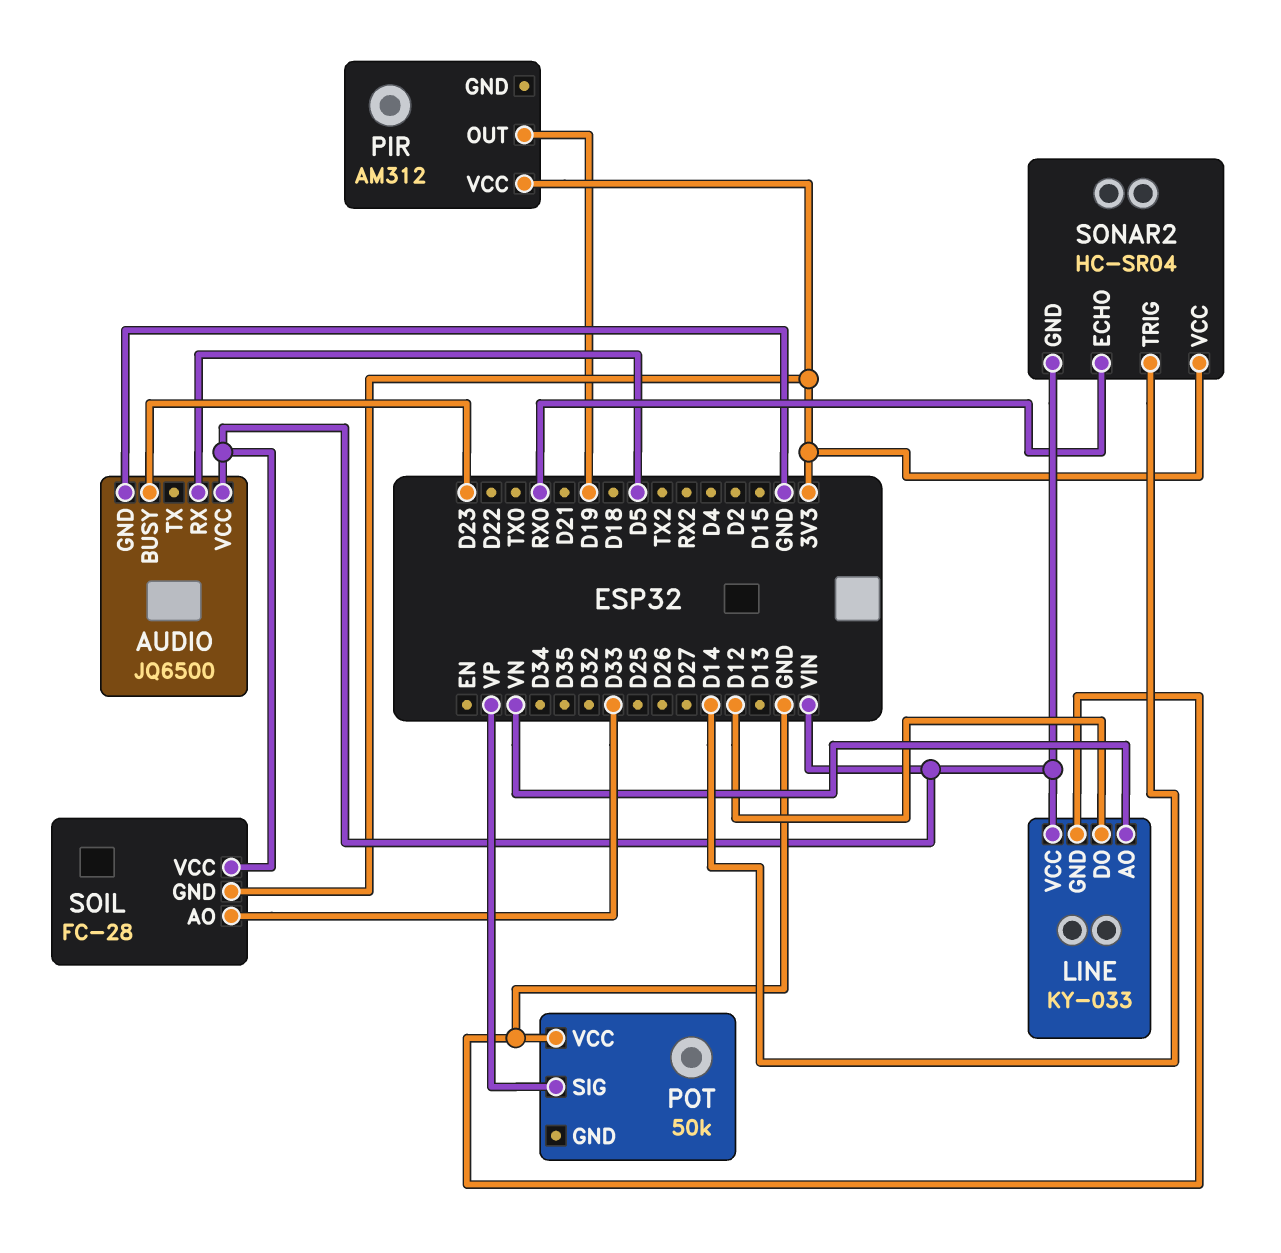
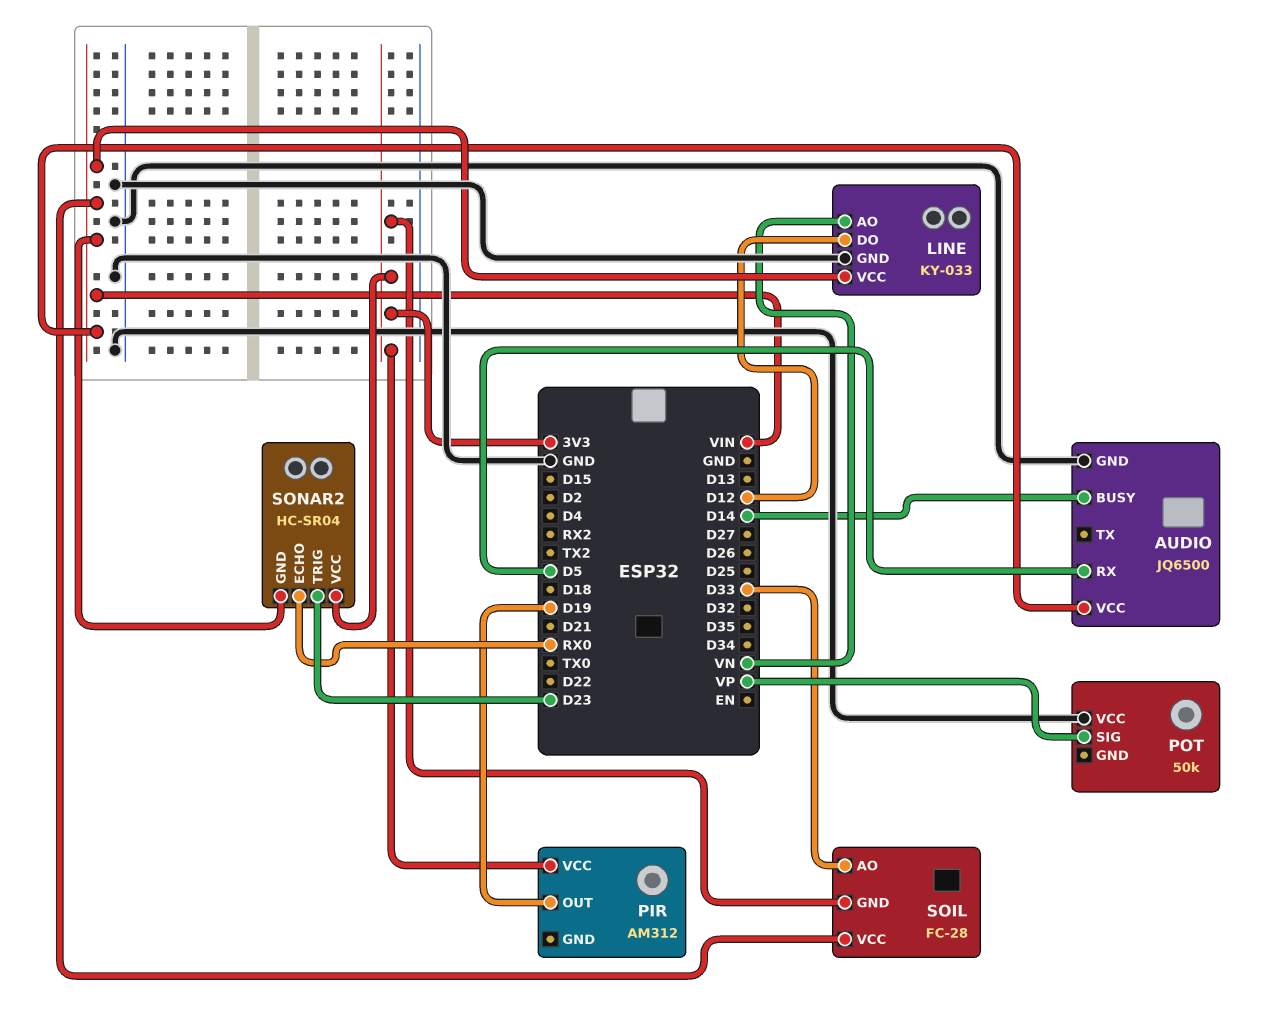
AUDIO pin BUSY: D23 -> D14
SONAR2 pin TRIG: D14 -> D23

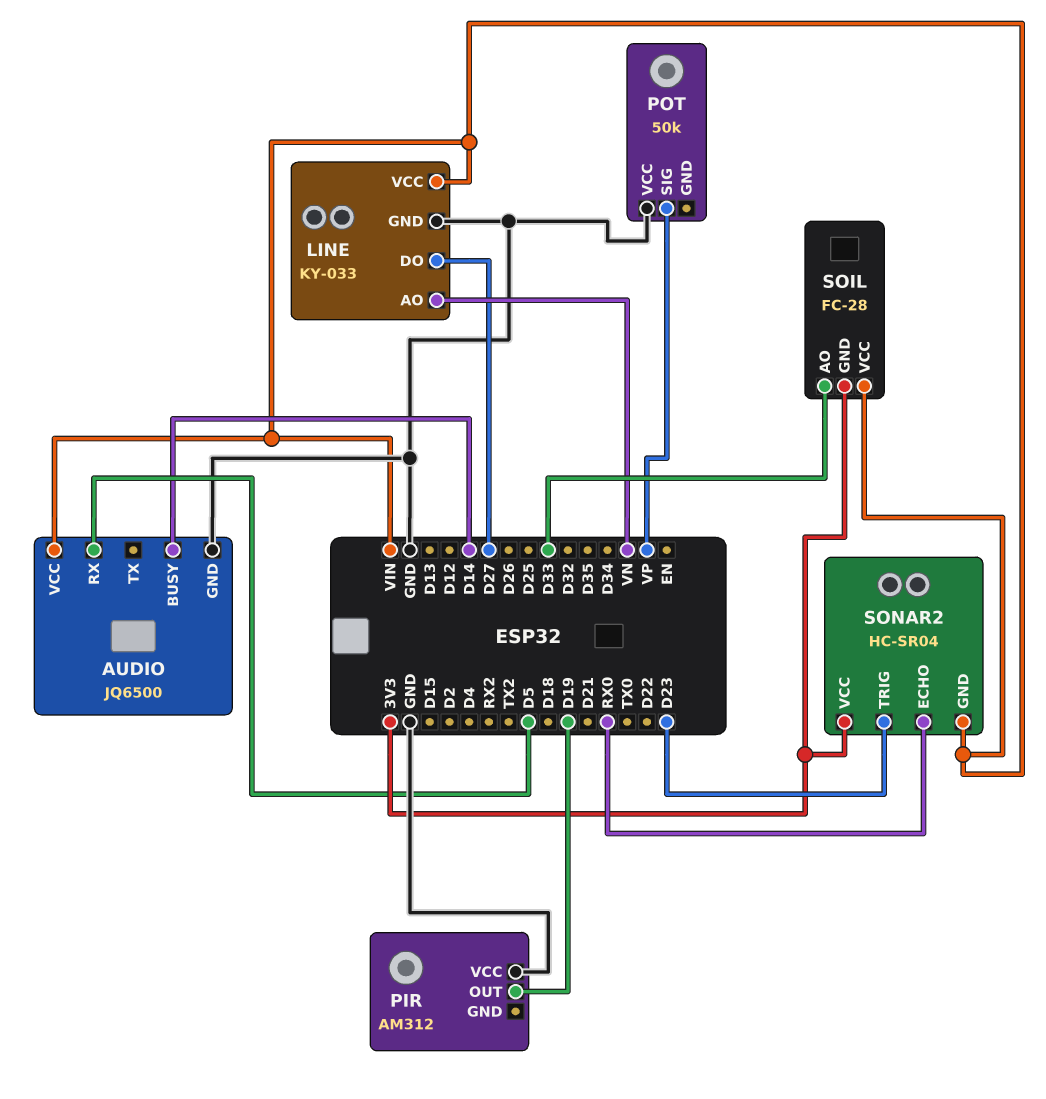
LINE pin DO: D12 -> D27
PIR pin VCC: 3V3 -> GND

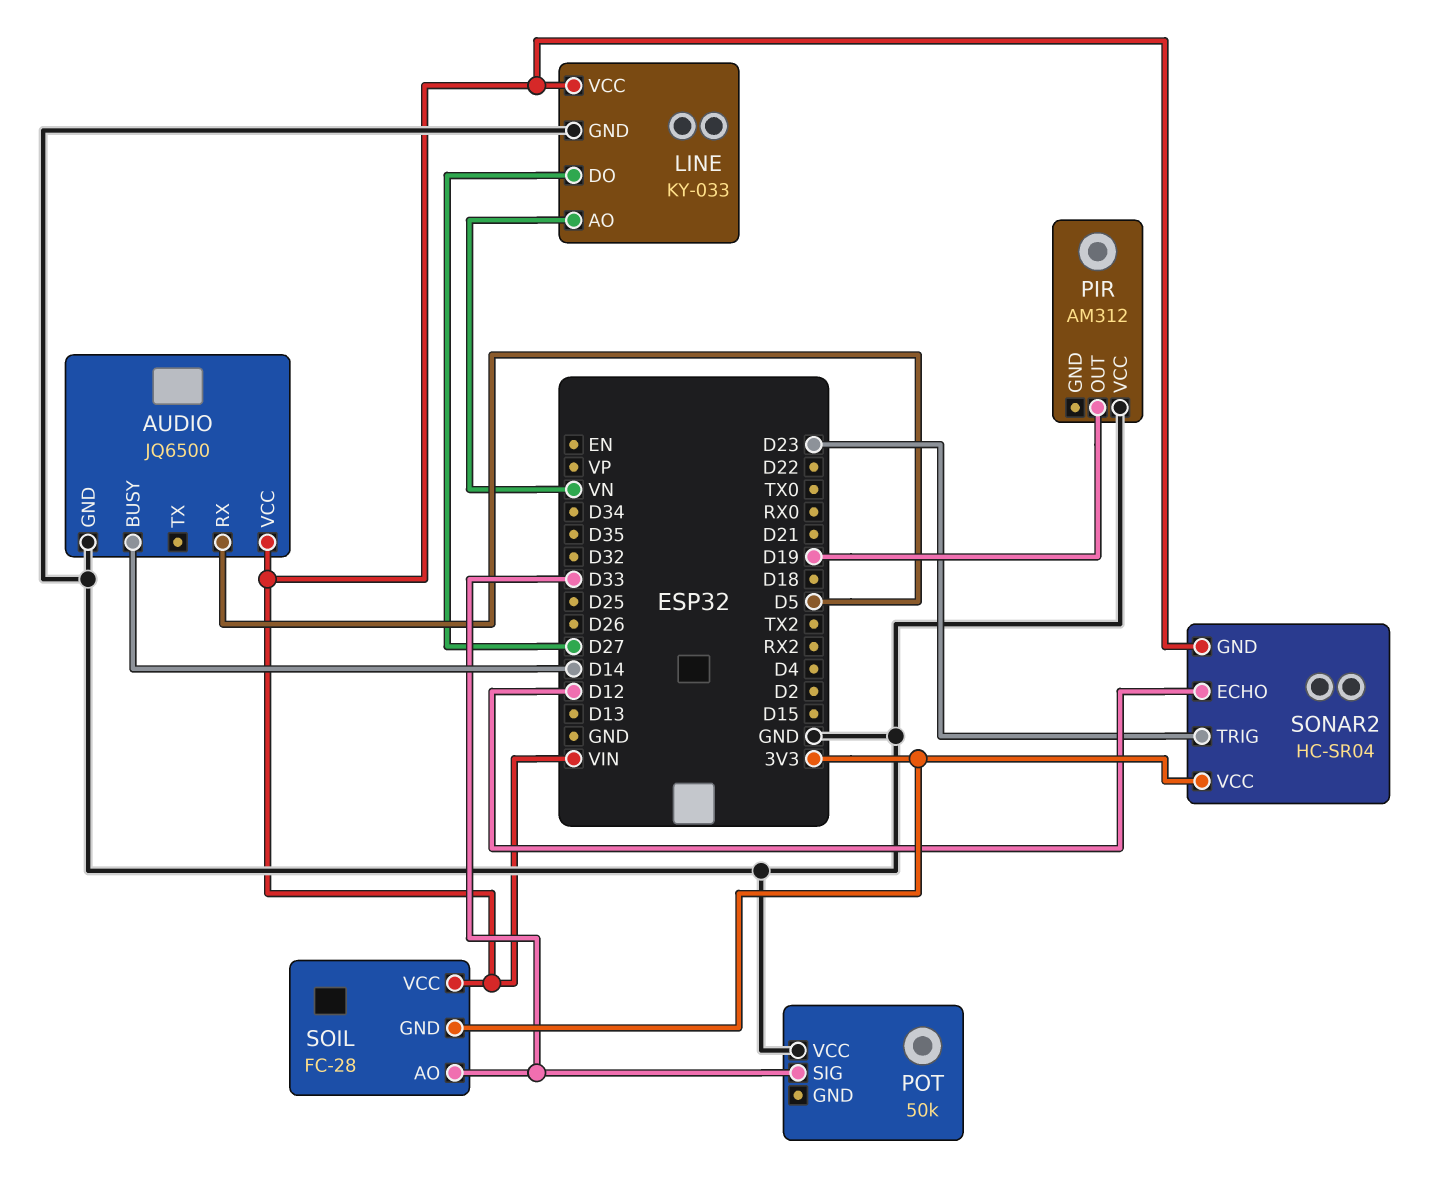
POT pin SIG: VP -> D33
SONAR2 pin ECHO: RX0 -> D12

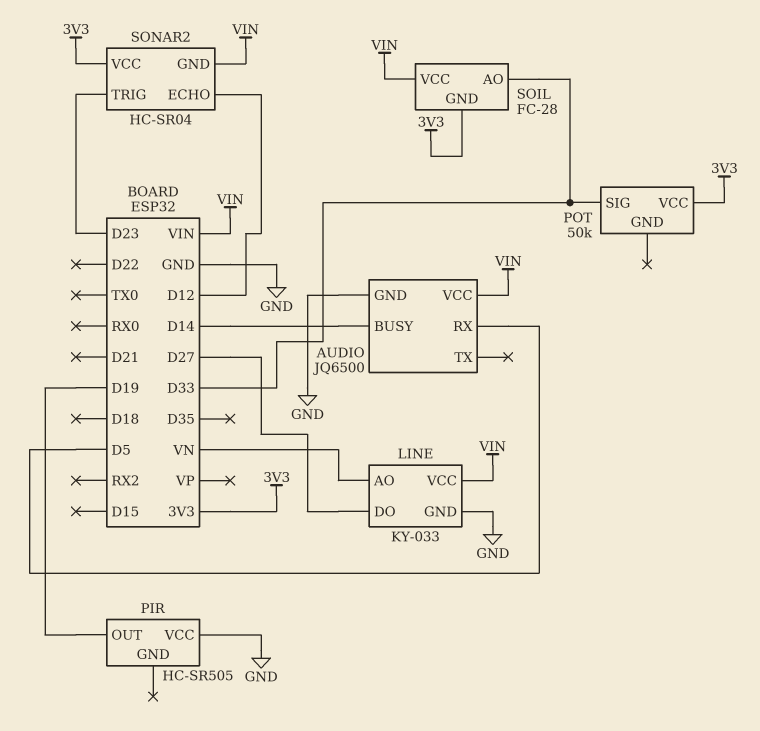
PIR: AM312 -> HC-SR505
POT pin VCC: GND -> 3V3

